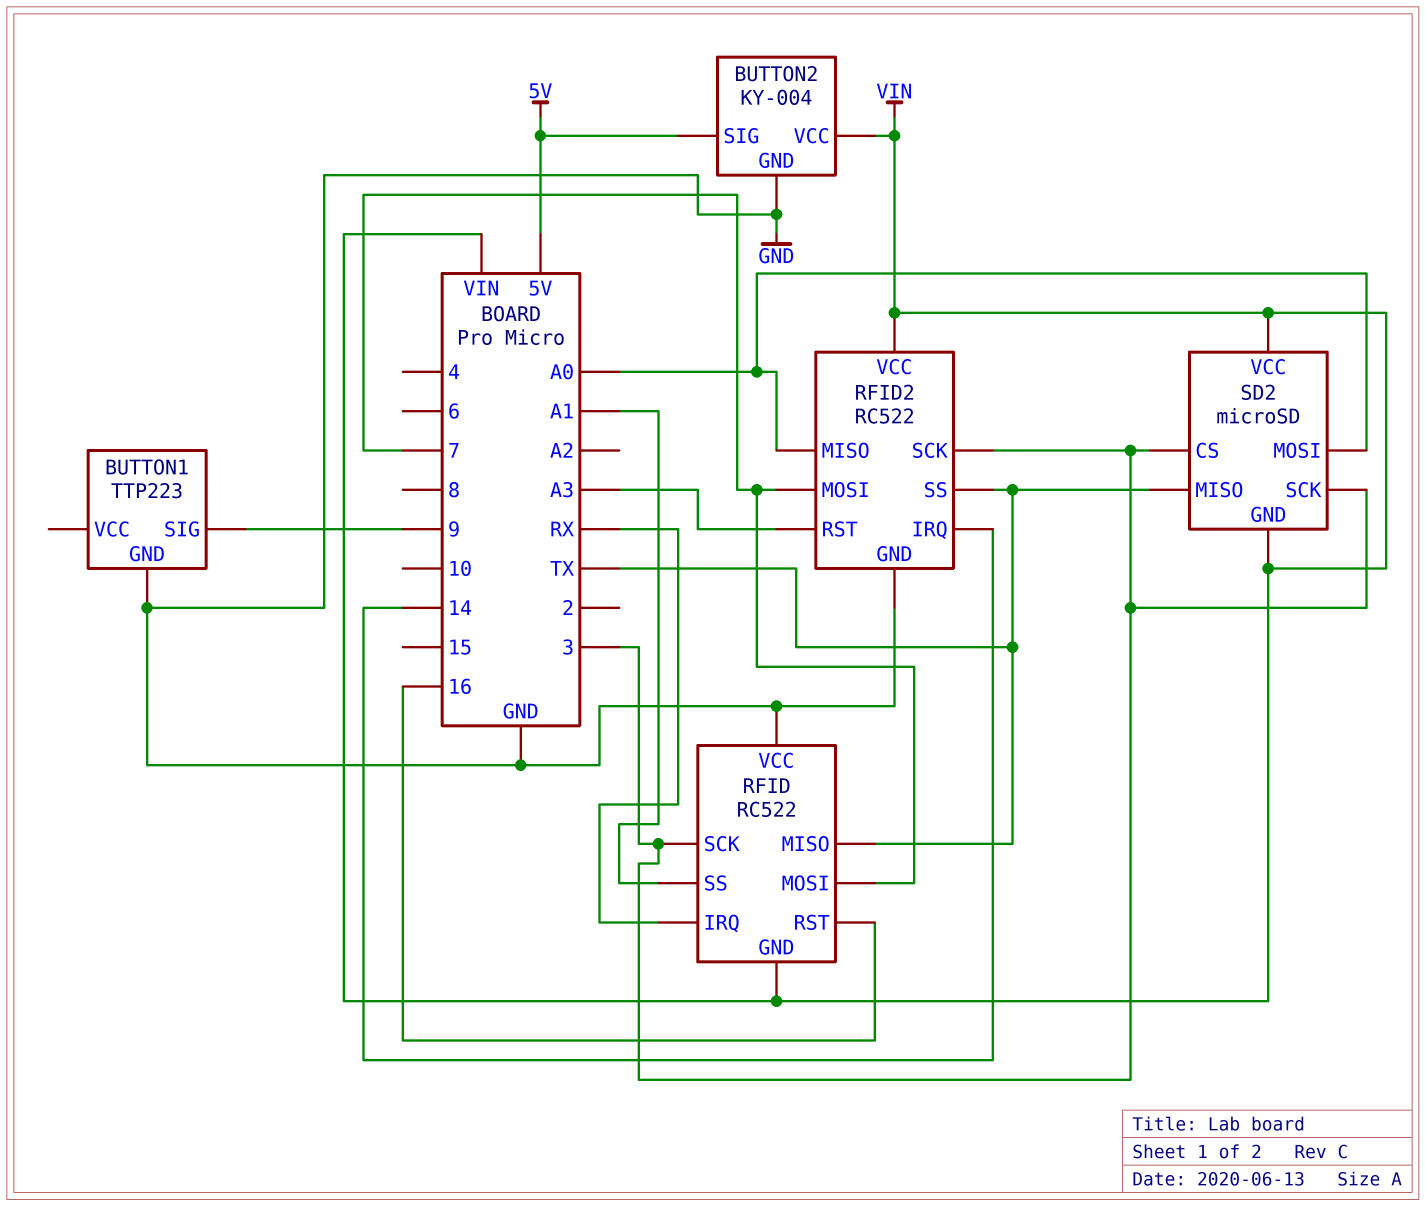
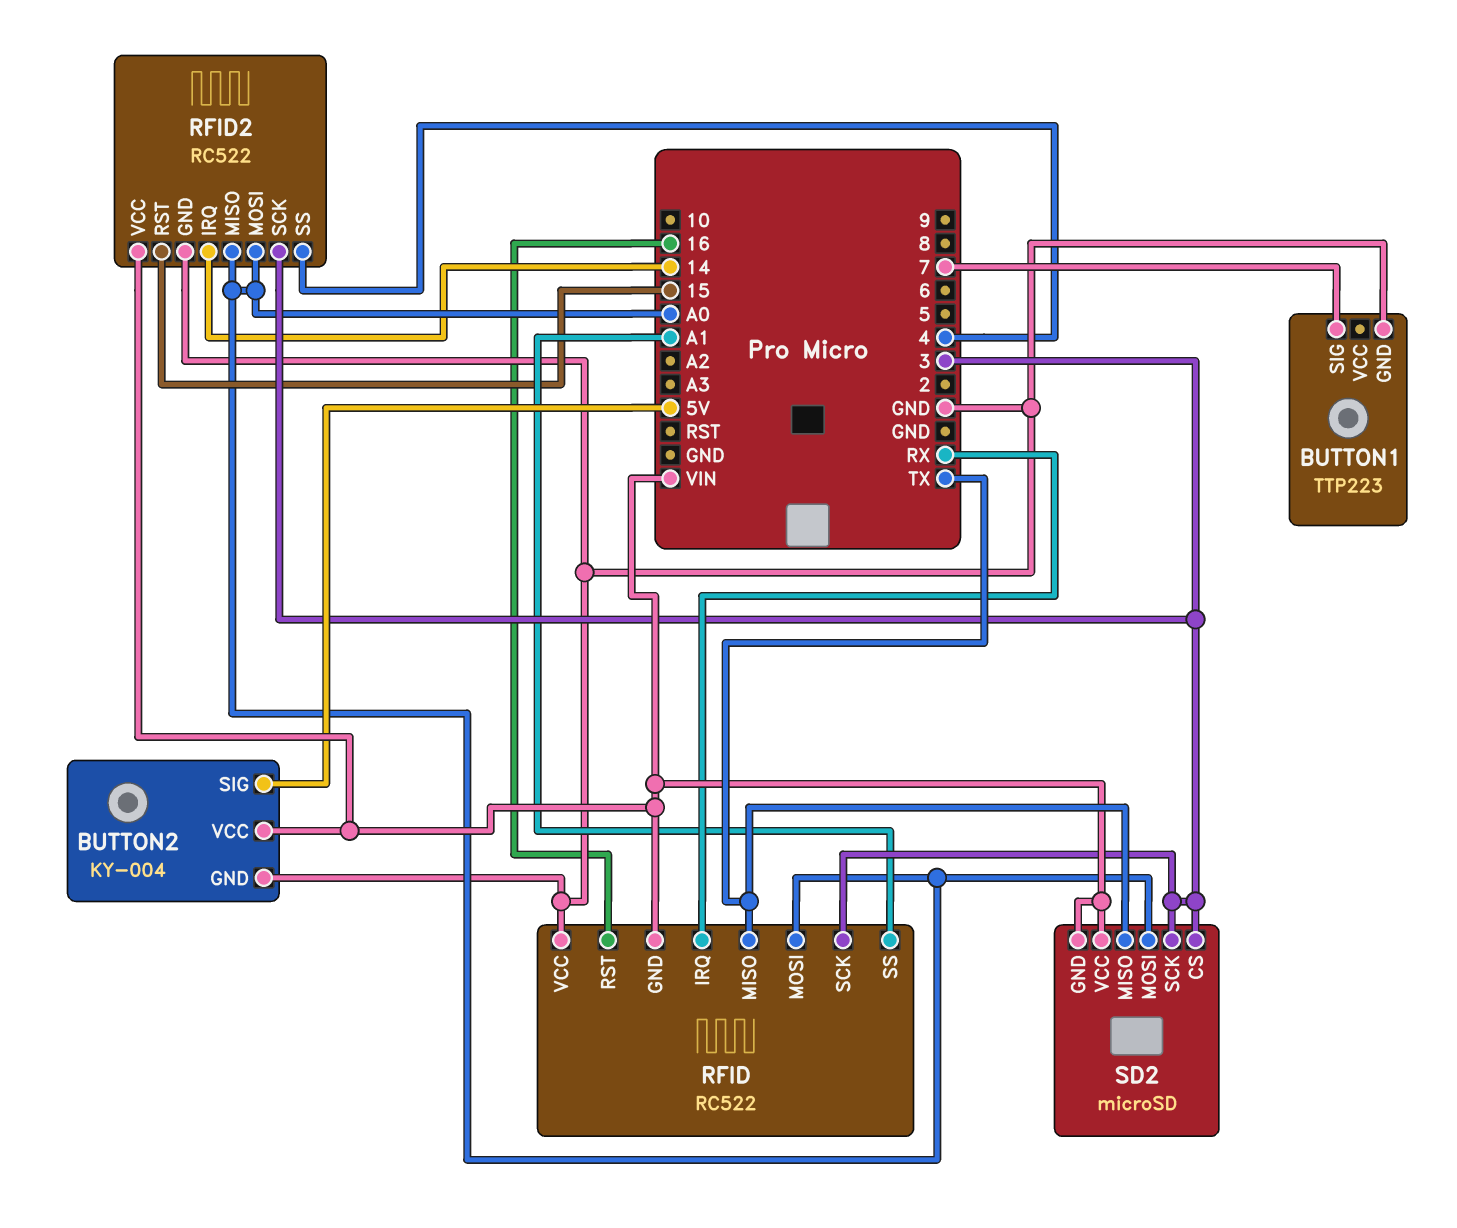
BUTTON1 pin SIG: 9 -> 7
RFID pin MOSI: 7 -> A0
RFID2 pin MOSI: 7 -> A0
RFID2 pin RST: A3 -> 15
RFID2 pin SS: TX -> 4

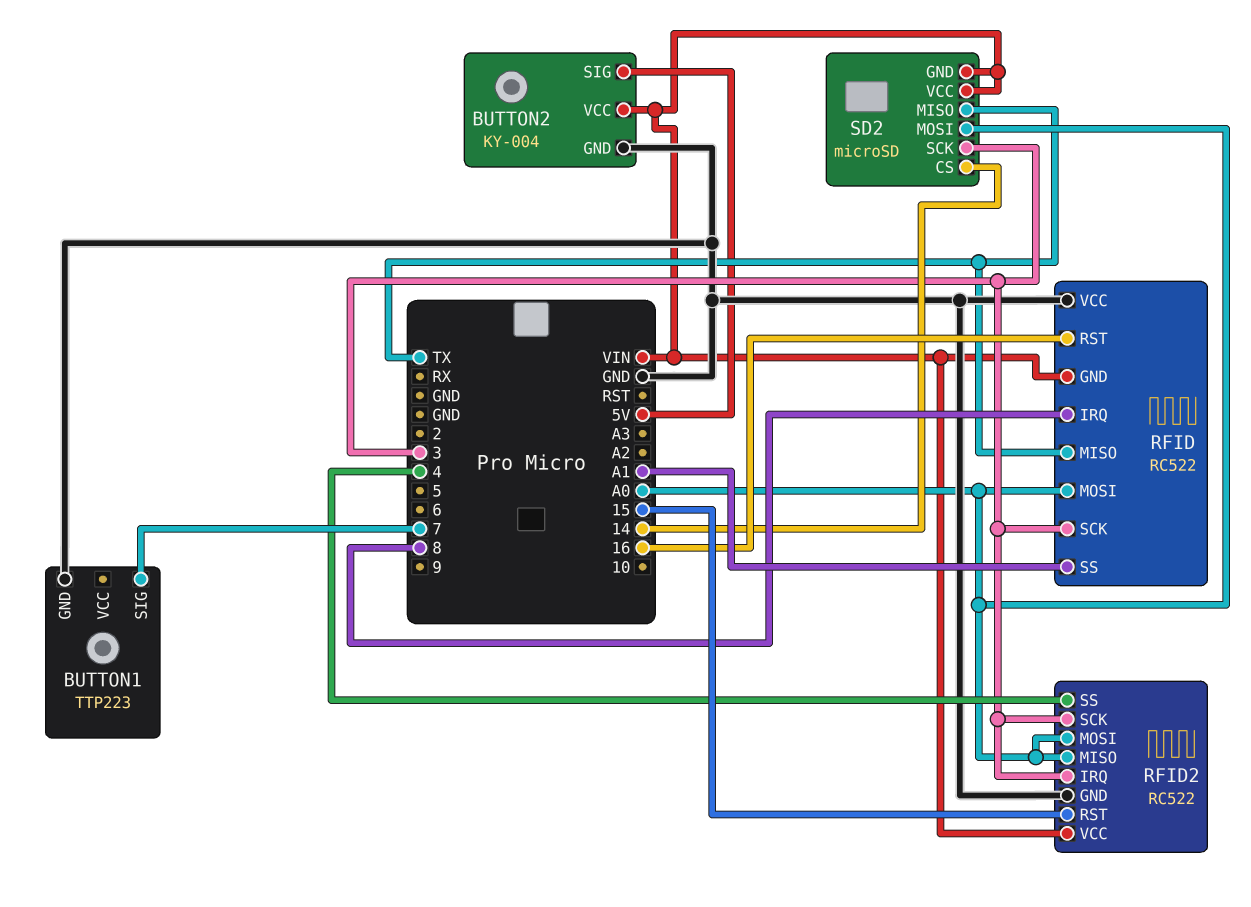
RFID pin IRQ: RX -> 8
RFID2 pin IRQ: 14 -> 3
SD2 pin CS: 3 -> 14

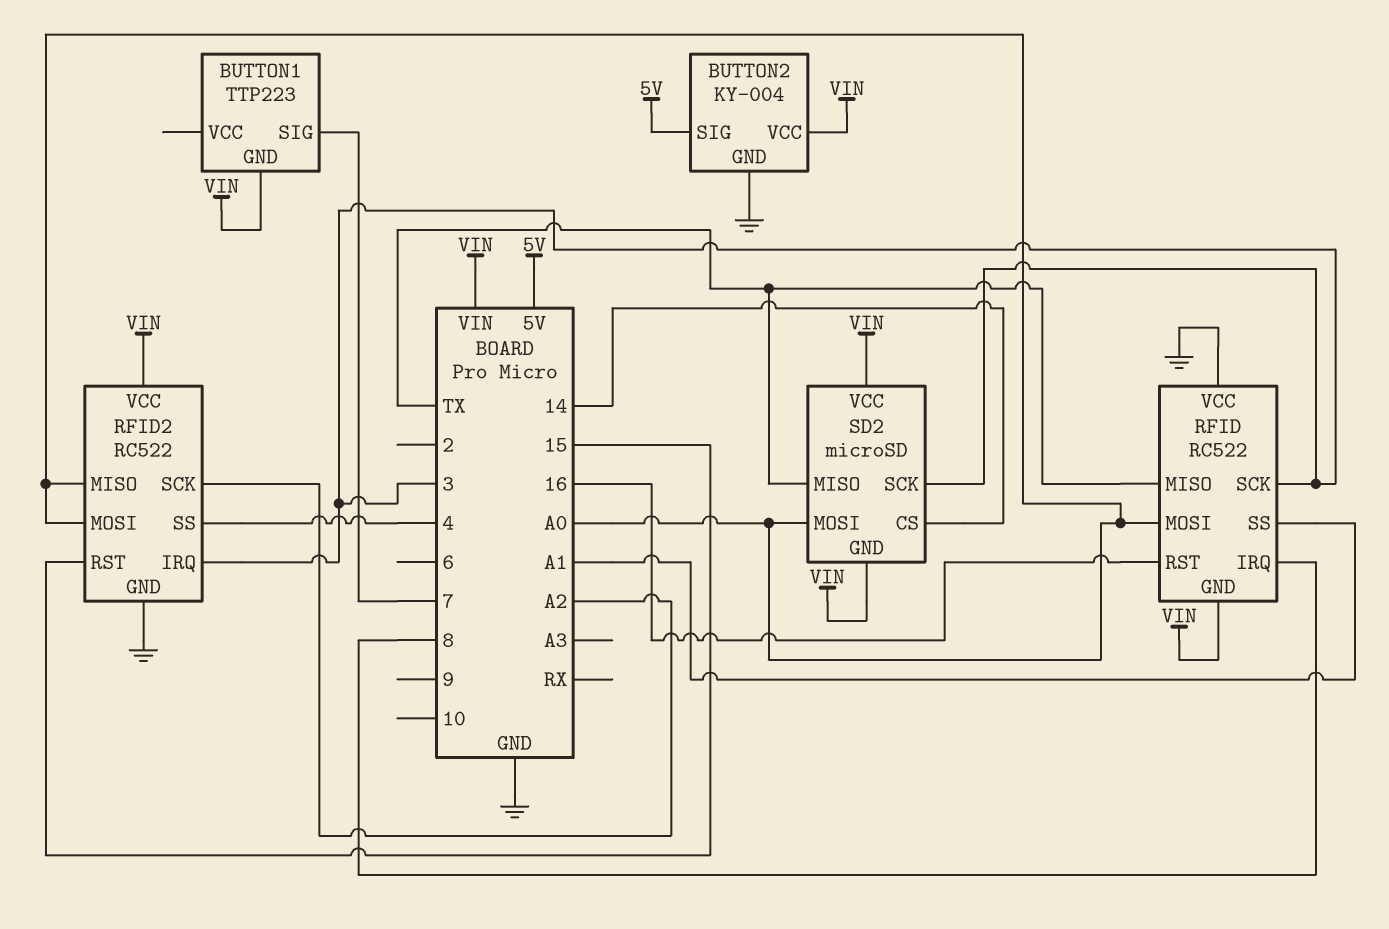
BUTTON1 pin GND: GND -> VIN
RFID2 pin SCK: 3 -> A2

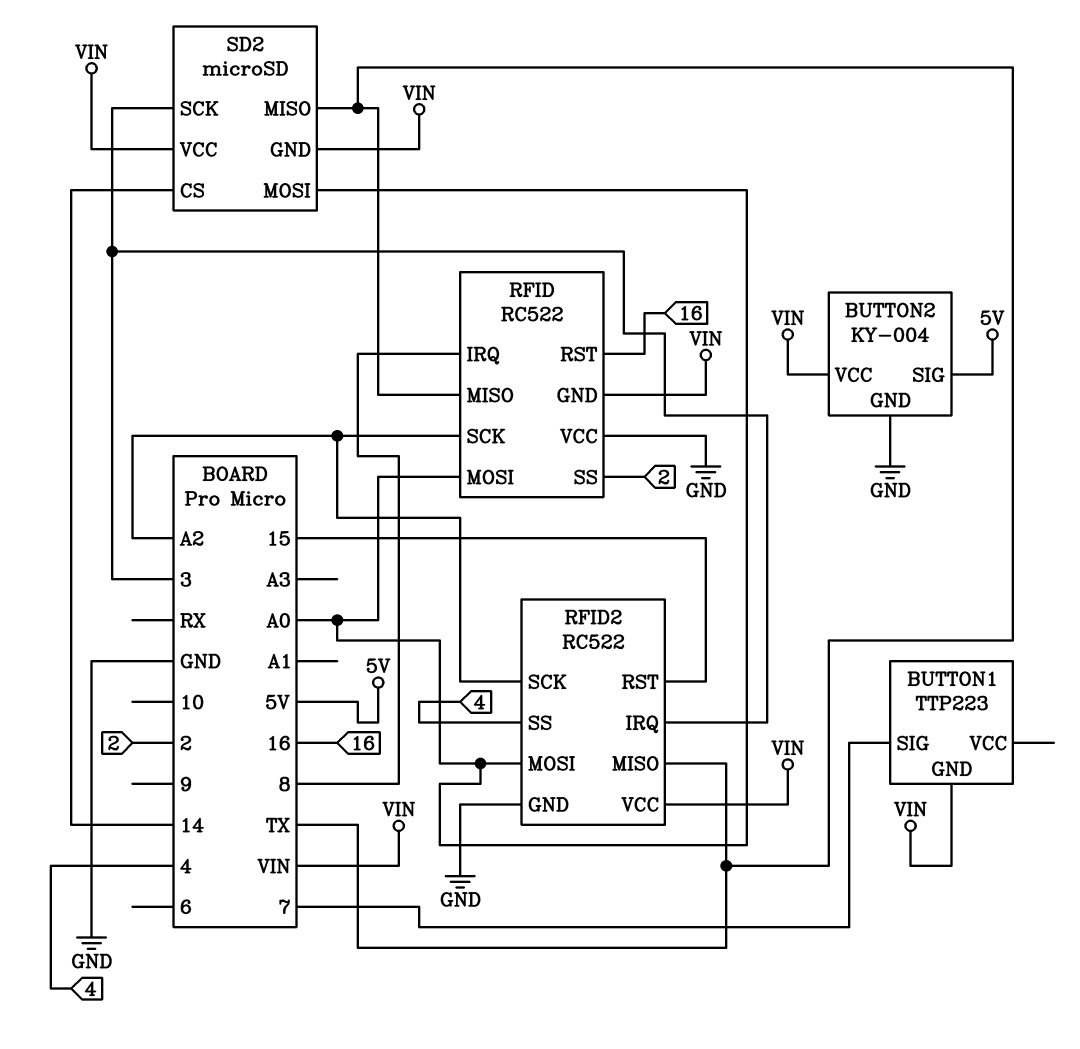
RFID pin SCK: 3 -> A2
RFID pin SS: A1 -> 2
RFID2 pin MISO: A0 -> TX

